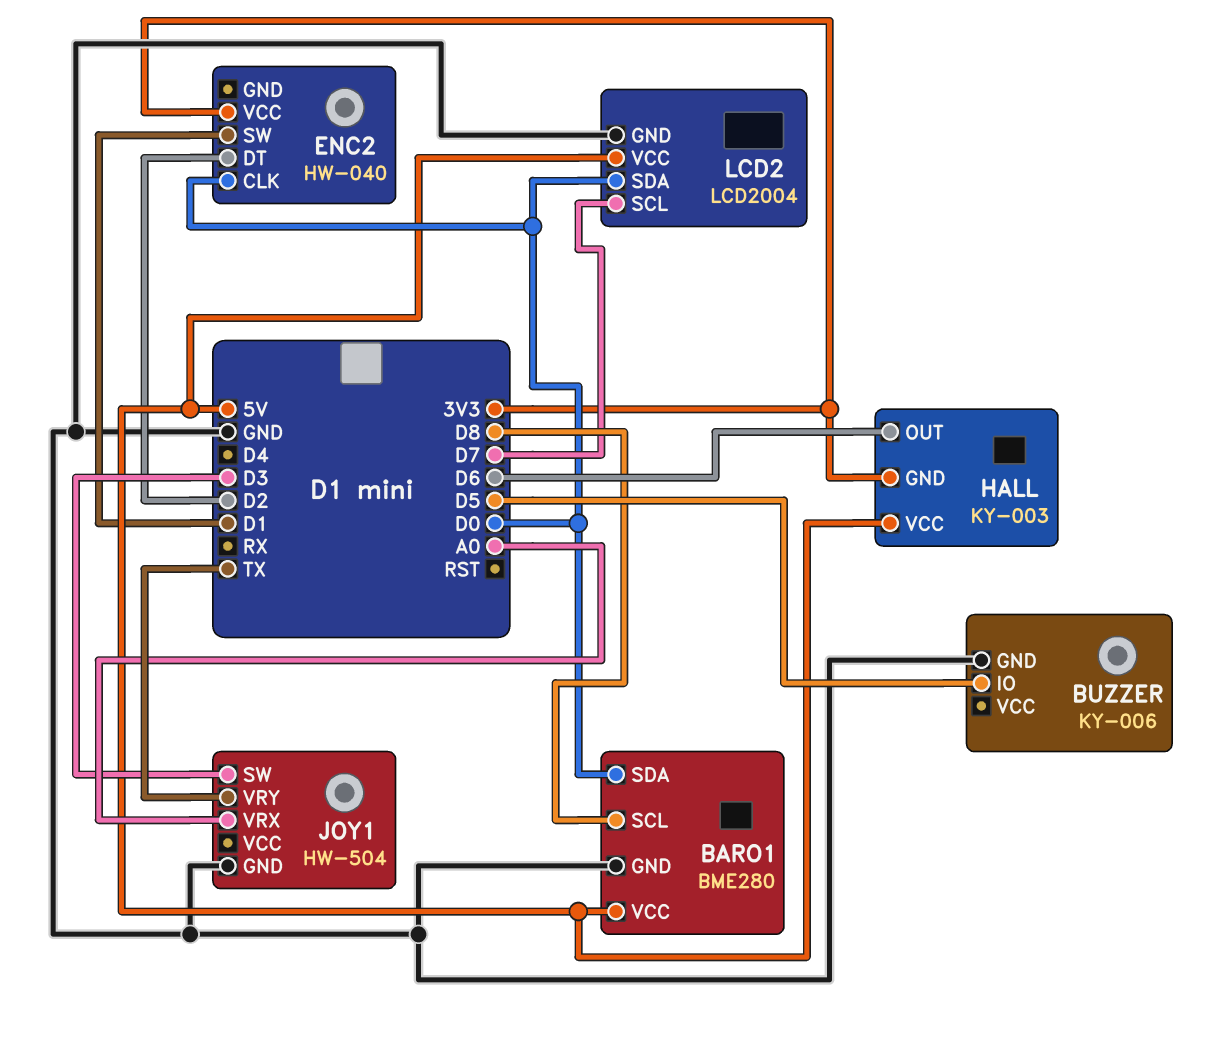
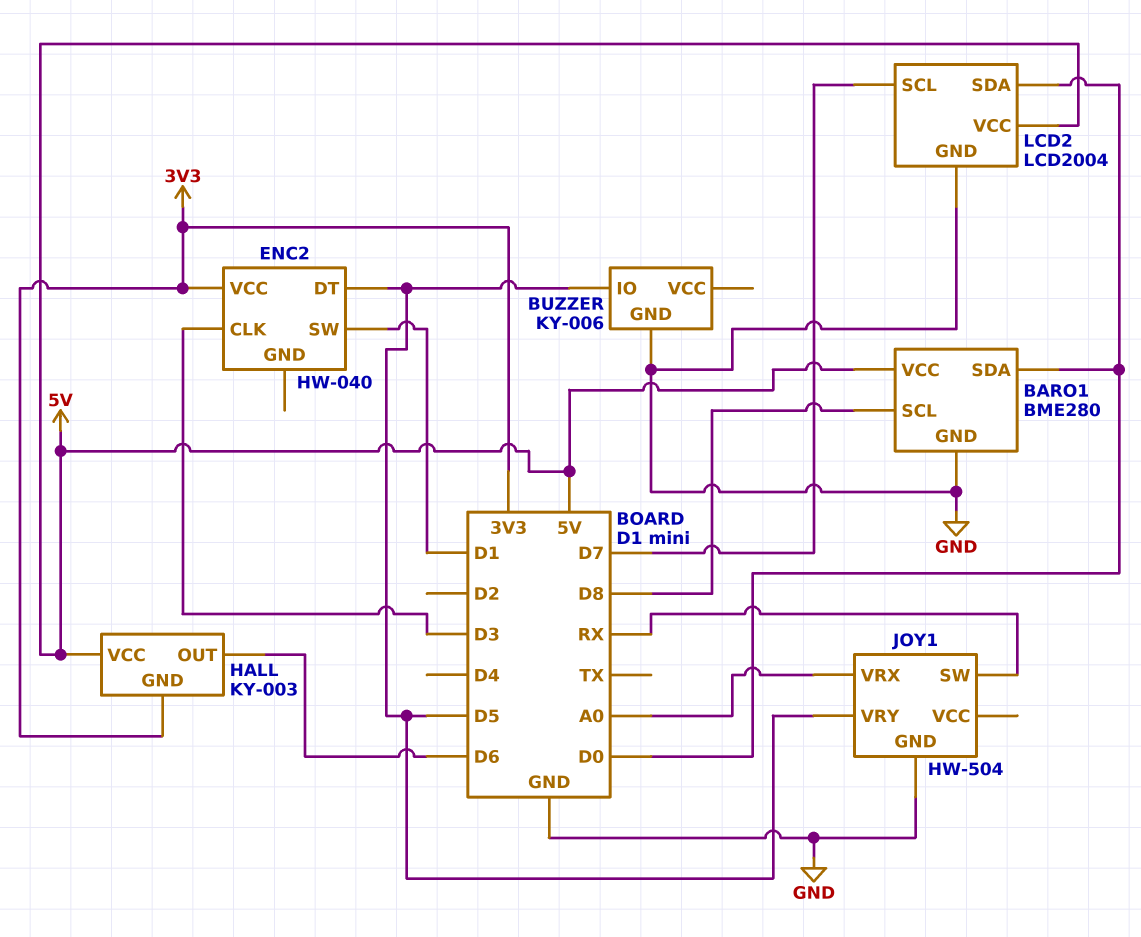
ENC2 pin CLK: D0 -> D3
ENC2 pin DT: D2 -> D5
JOY1 pin SW: D3 -> RX
JOY1 pin VRY: TX -> D5

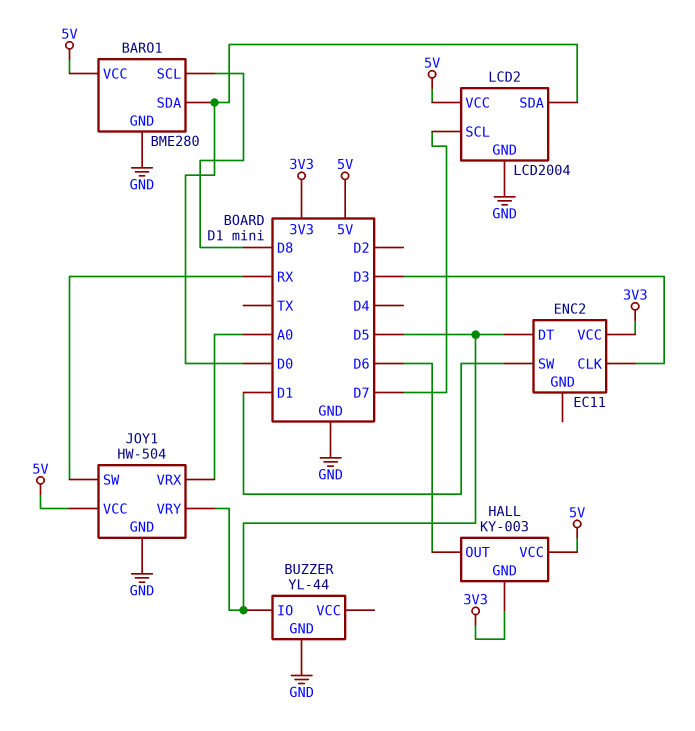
BUZZER: KY-006 -> YL-44
ENC2: HW-040 -> EC11
JOY1 pin VCC: none -> 5V

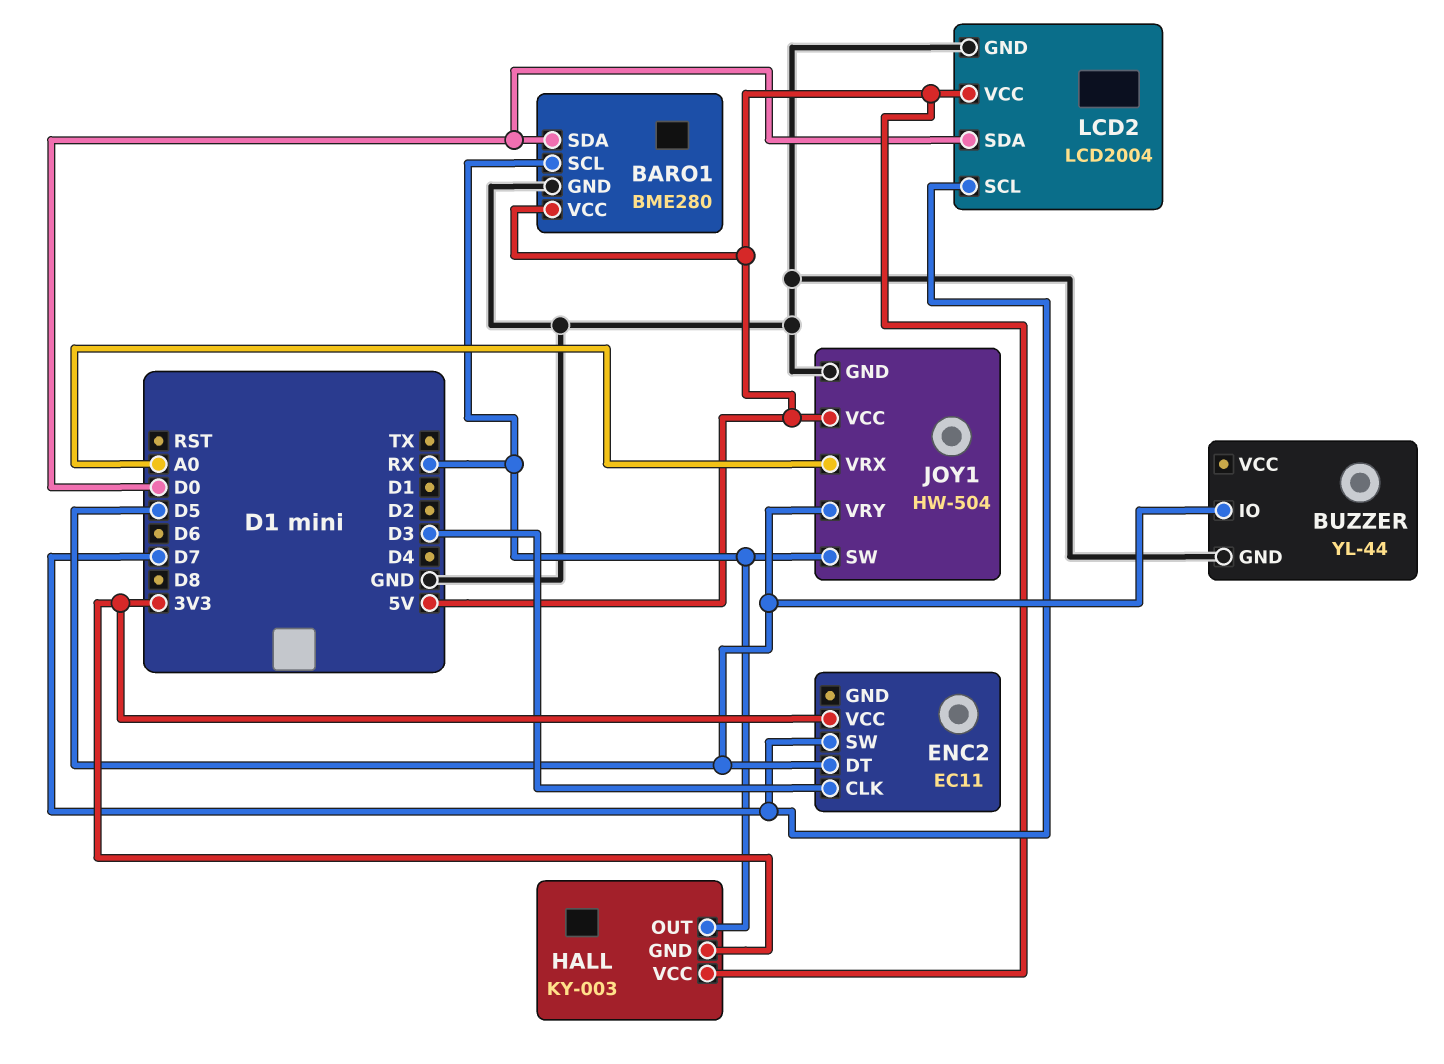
BARO1 pin SCL: D8 -> RX
ENC2 pin SW: D1 -> D7
HALL pin OUT: D6 -> RX

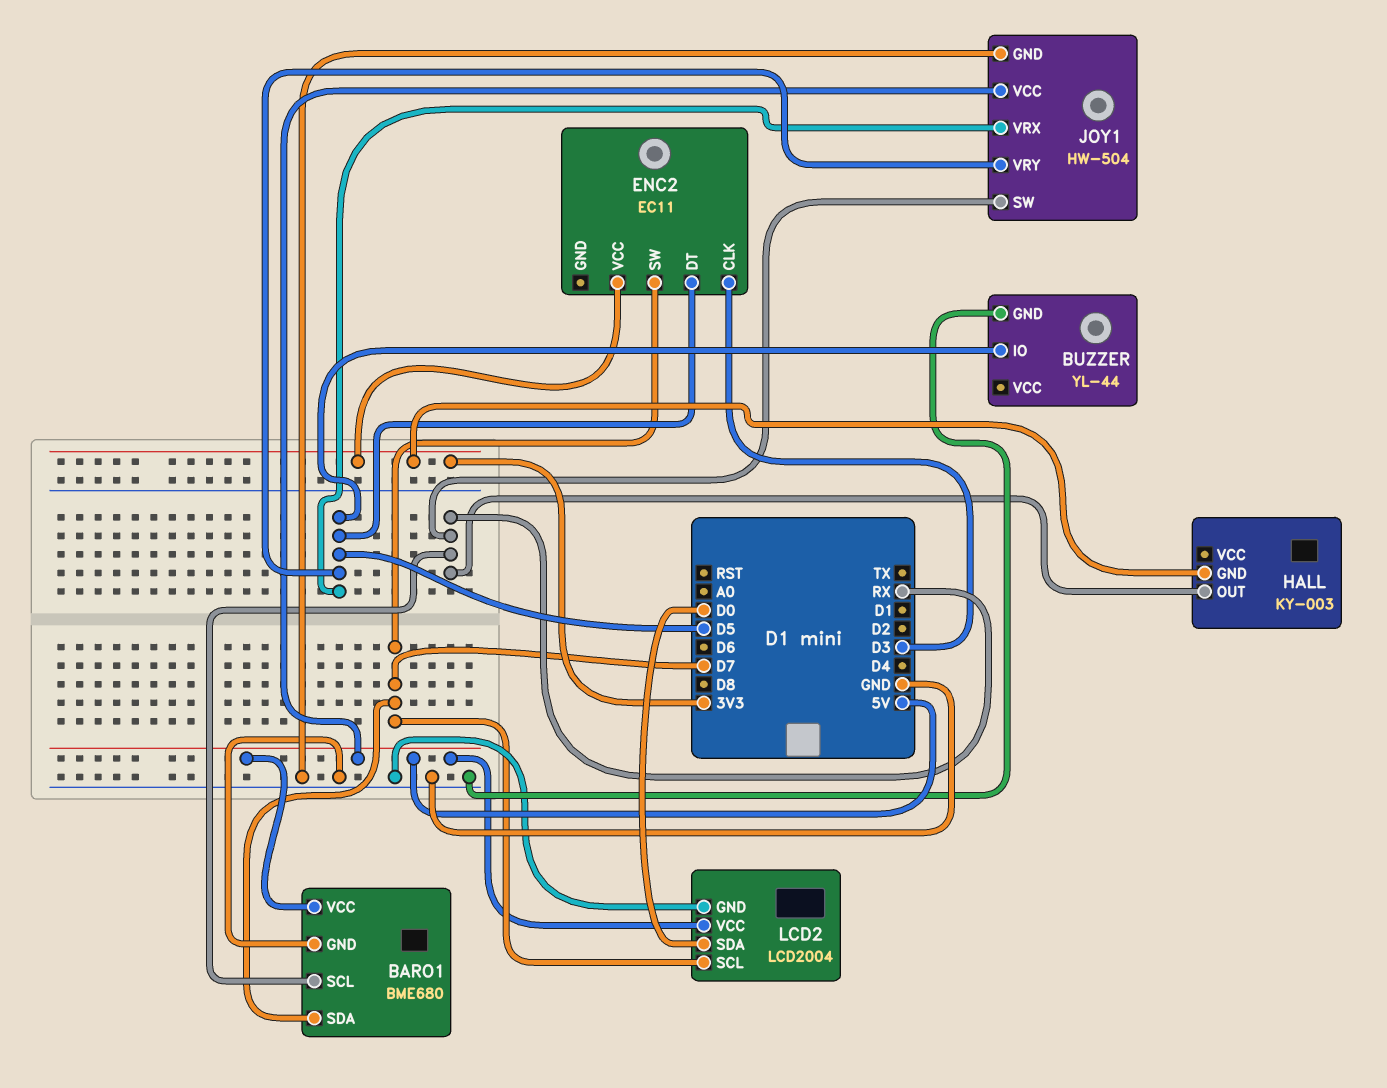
BARO1: BME280 -> BME680
BARO1 pin SDA: D0 -> D7
HALL pin VCC: 5V -> none
JOY1 pin VRX: A0 -> D5

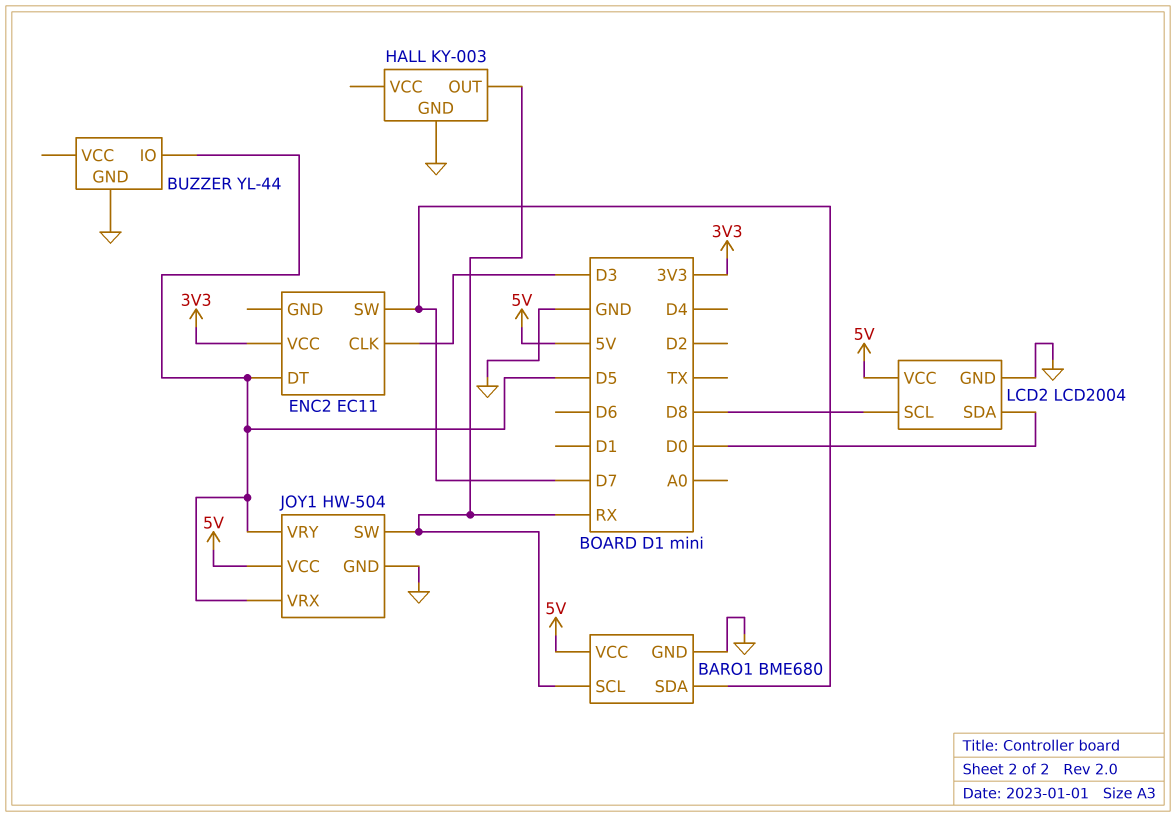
HALL pin GND: 3V3 -> GND
LCD2 pin SCL: D7 -> D8

